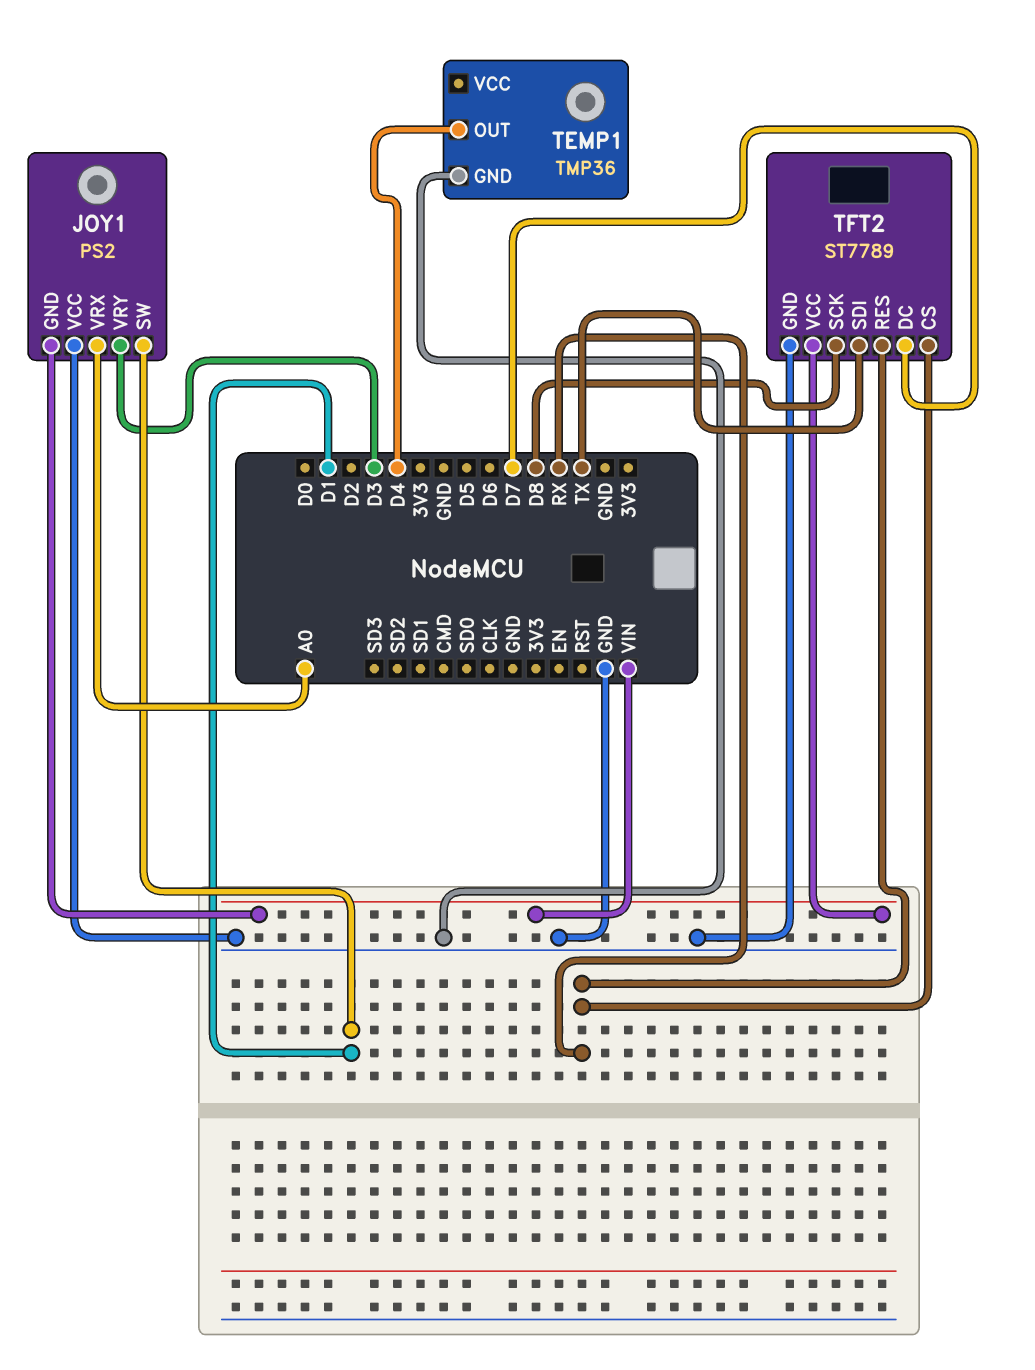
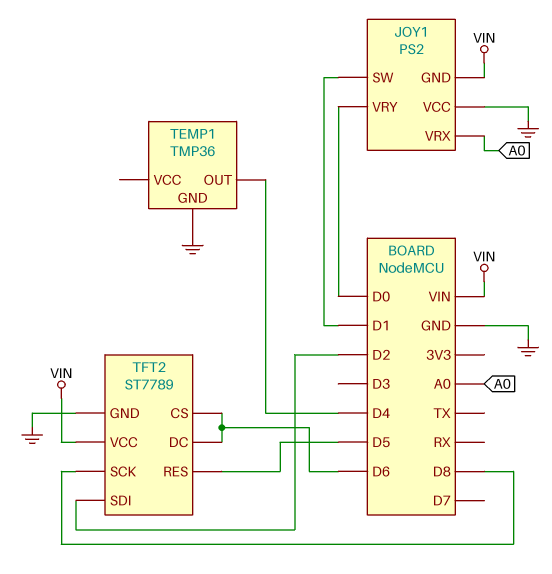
JOY1 pin VRY: D3 -> D0
TFT2 pin CS: RX -> D6
TFT2 pin DC: D7 -> D6
TFT2 pin RES: RX -> D5
TFT2 pin SDI: TX -> D2

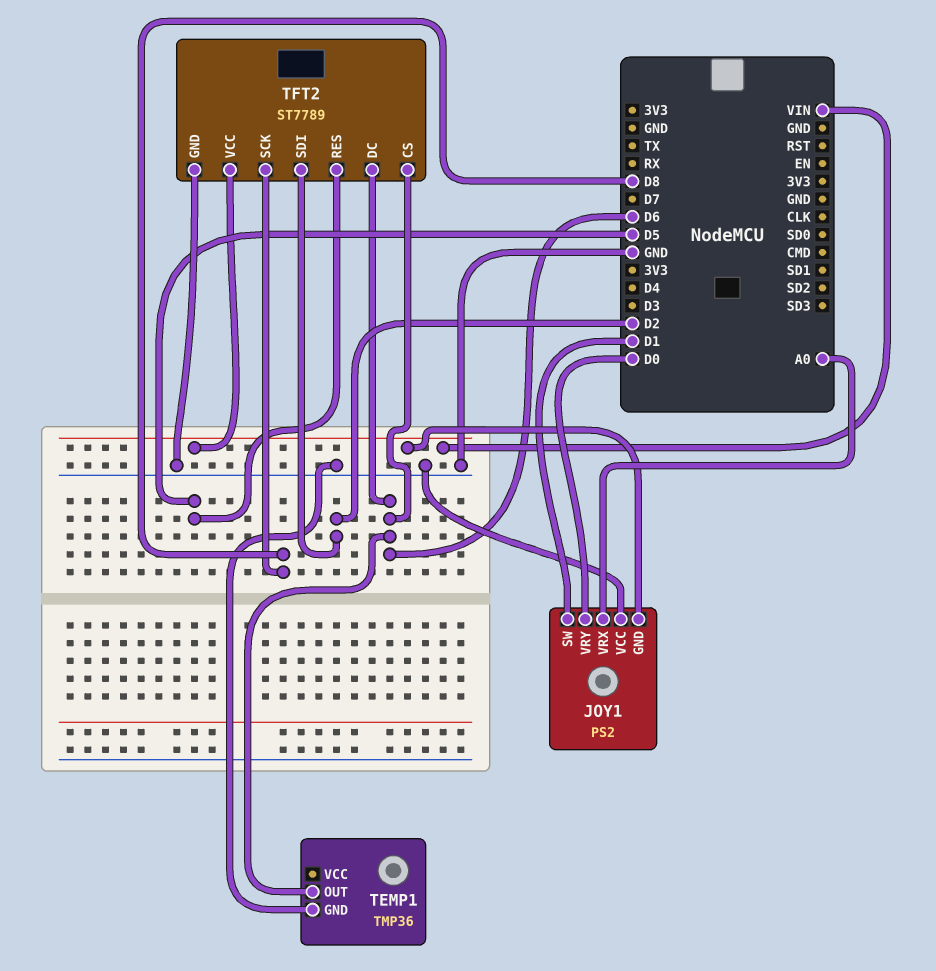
TEMP1 pin OUT: D4 -> D6

